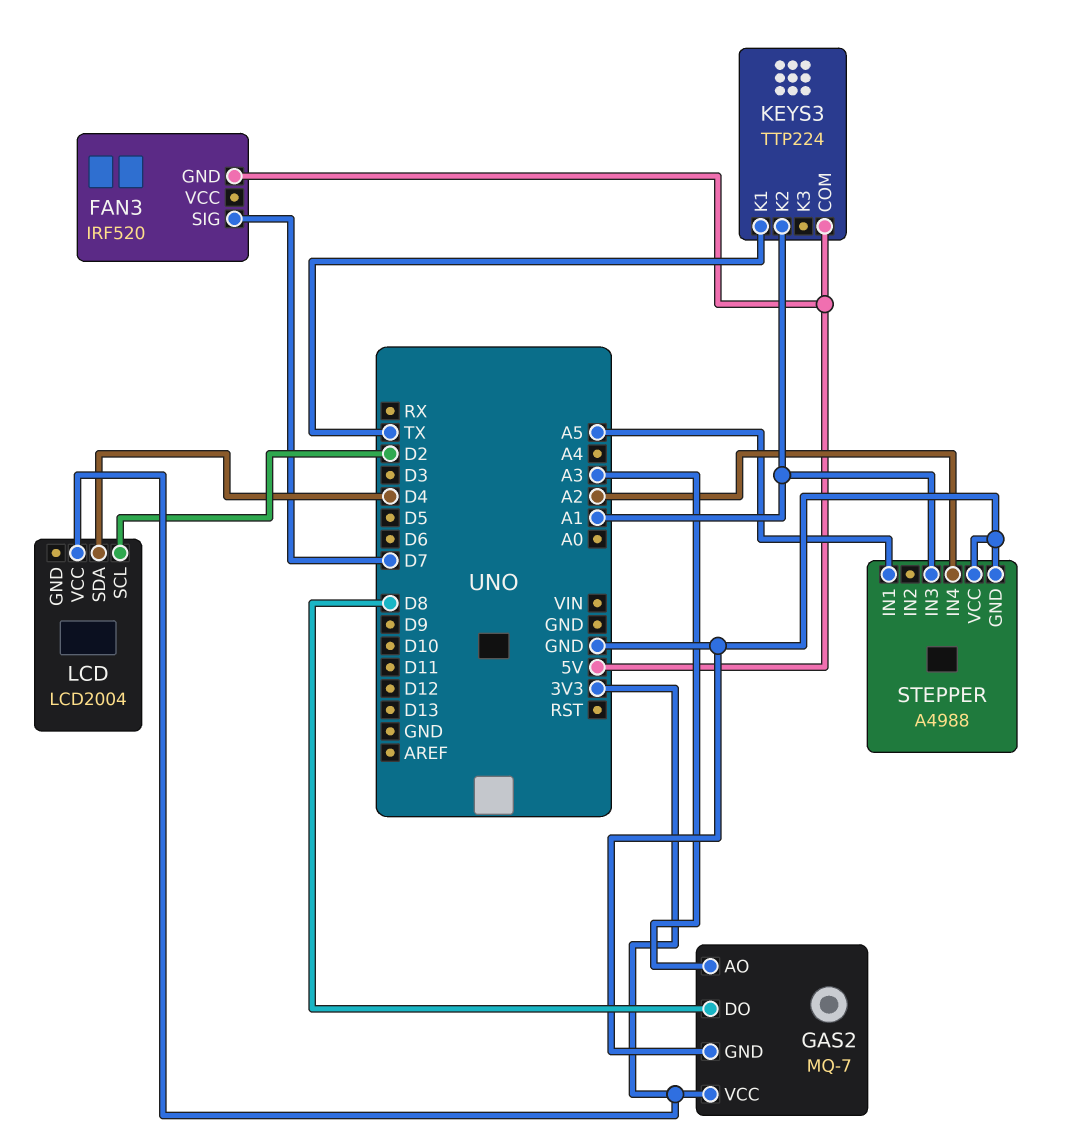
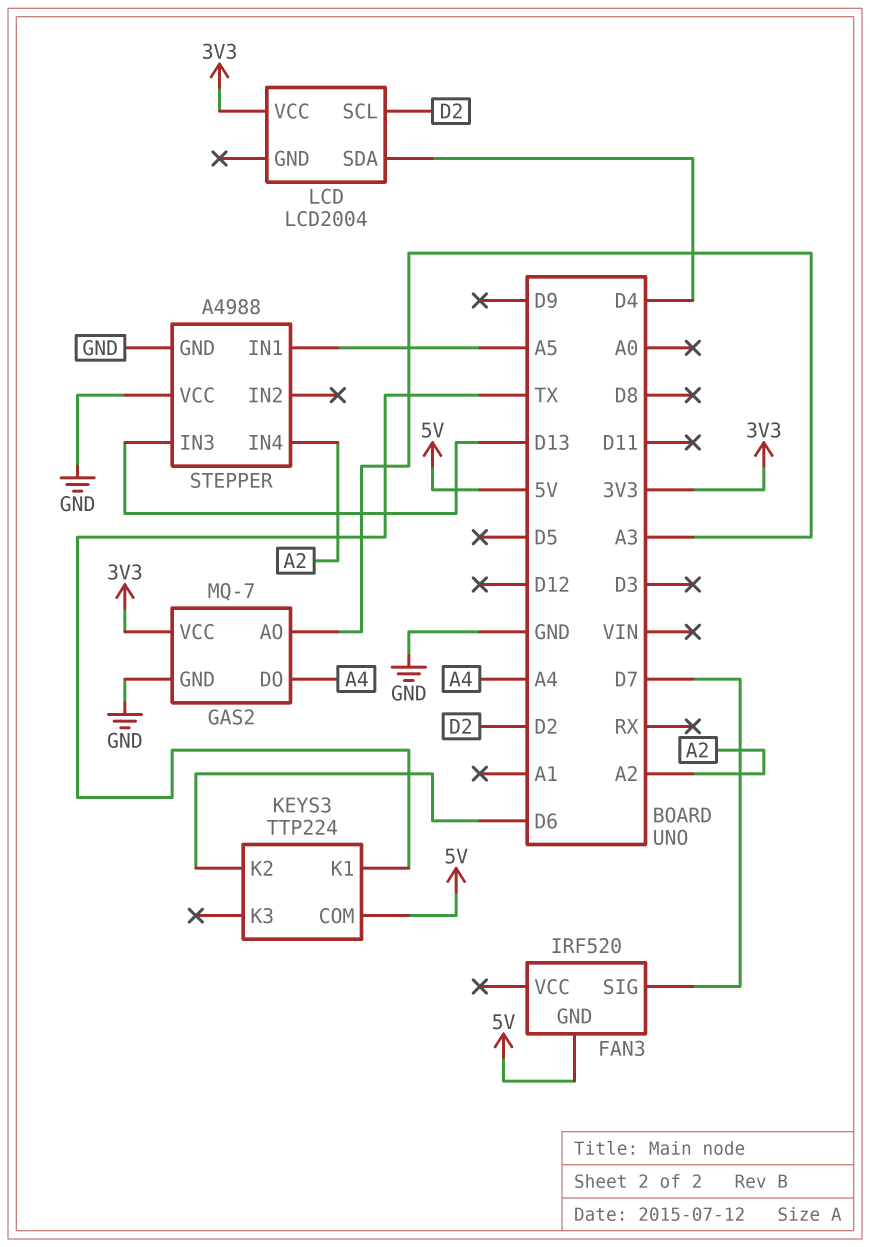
GAS2 pin DO: D8 -> A4
KEYS3 pin K2: A1 -> D6
STEPPER pin IN3: A1 -> D13

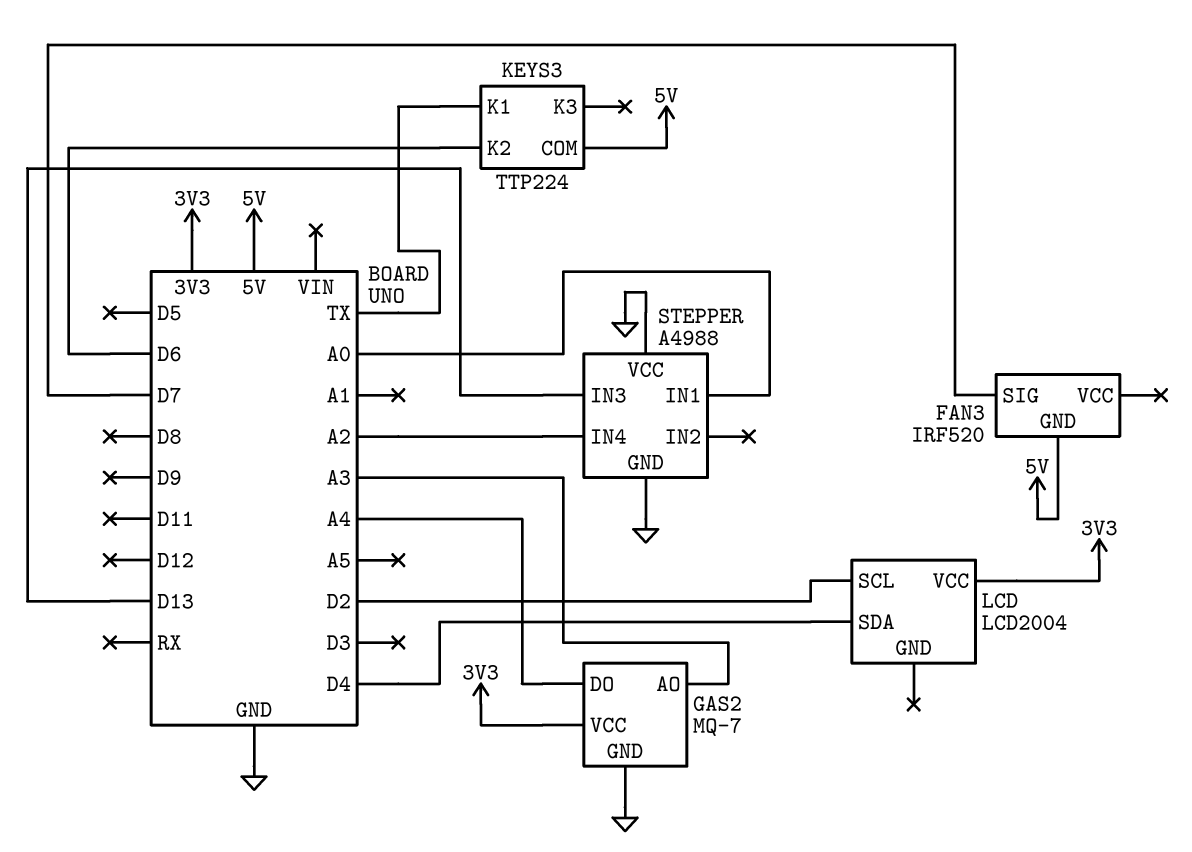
STEPPER pin IN1: A5 -> A0

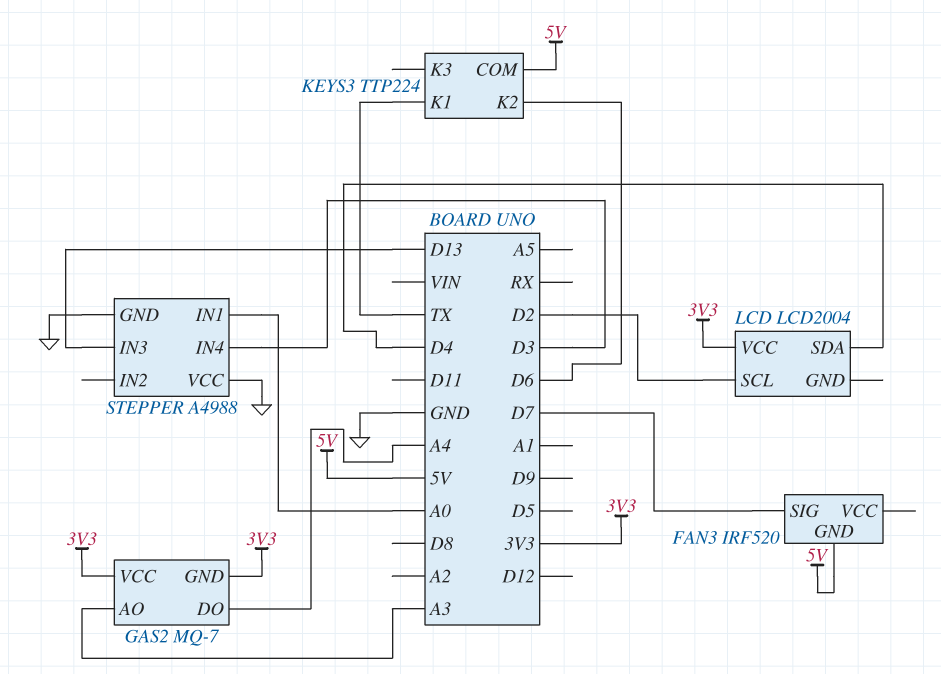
GAS2 pin GND: GND -> 3V3
STEPPER pin IN4: A2 -> D3

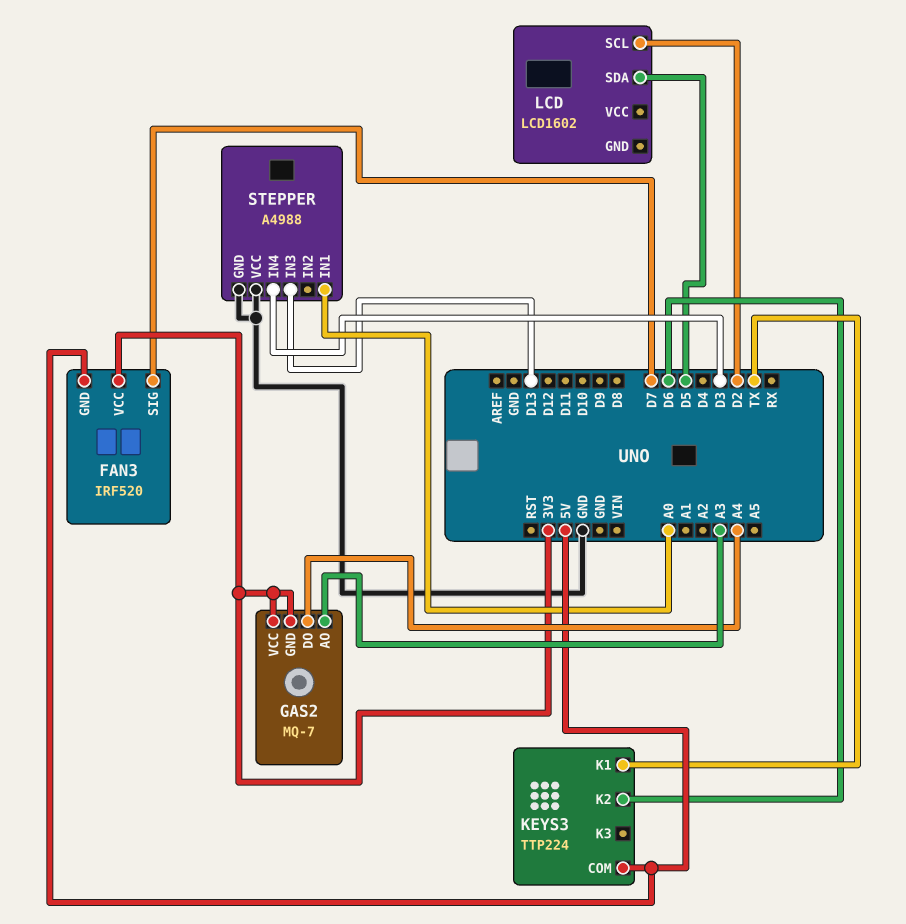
FAN3 pin VCC: none -> 3V3
LCD: LCD2004 -> LCD1602
LCD pin SDA: D4 -> D5
LCD pin VCC: 3V3 -> none

